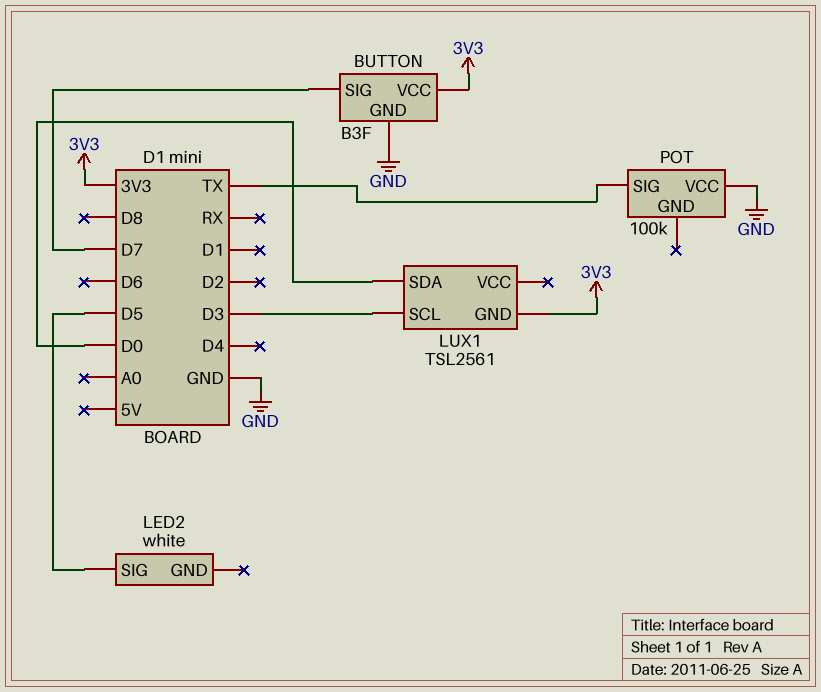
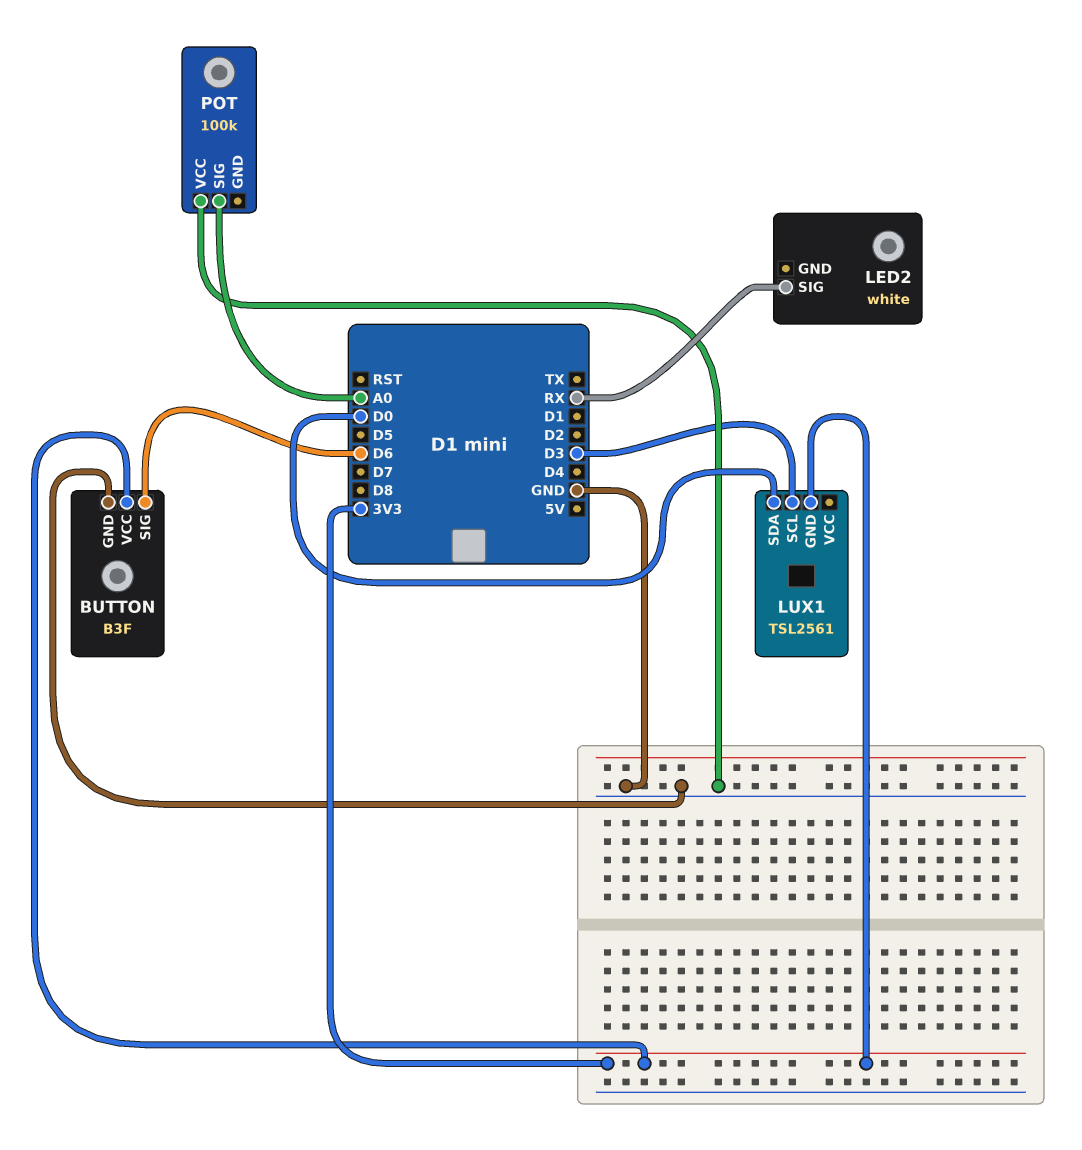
BUTTON pin SIG: D7 -> D6
LED2 pin SIG: D5 -> RX
POT pin SIG: TX -> A0

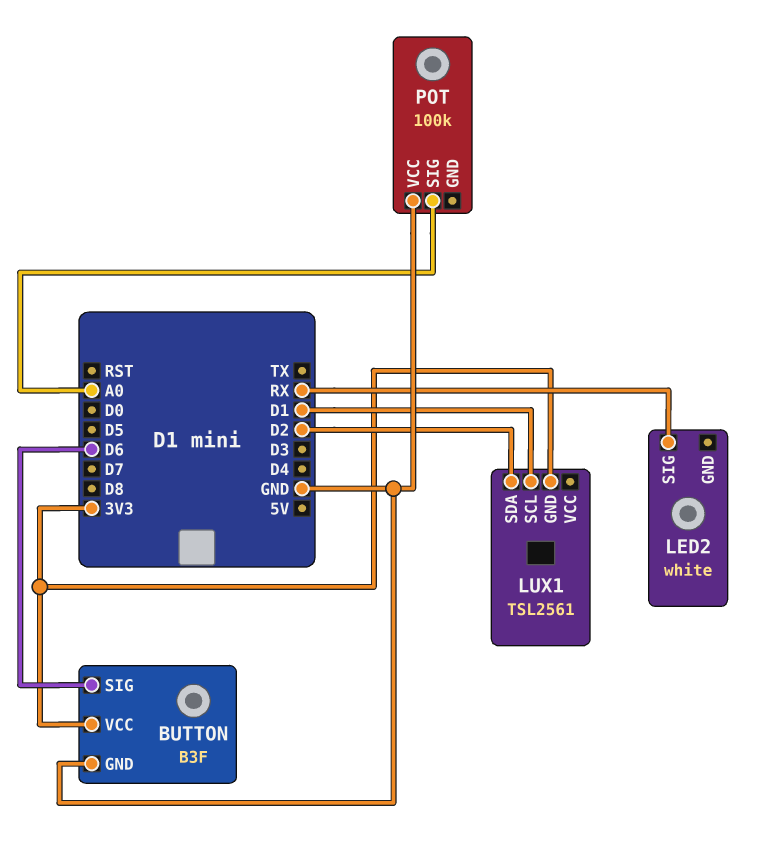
LUX1 pin SCL: D3 -> D1
LUX1 pin SDA: D0 -> D2

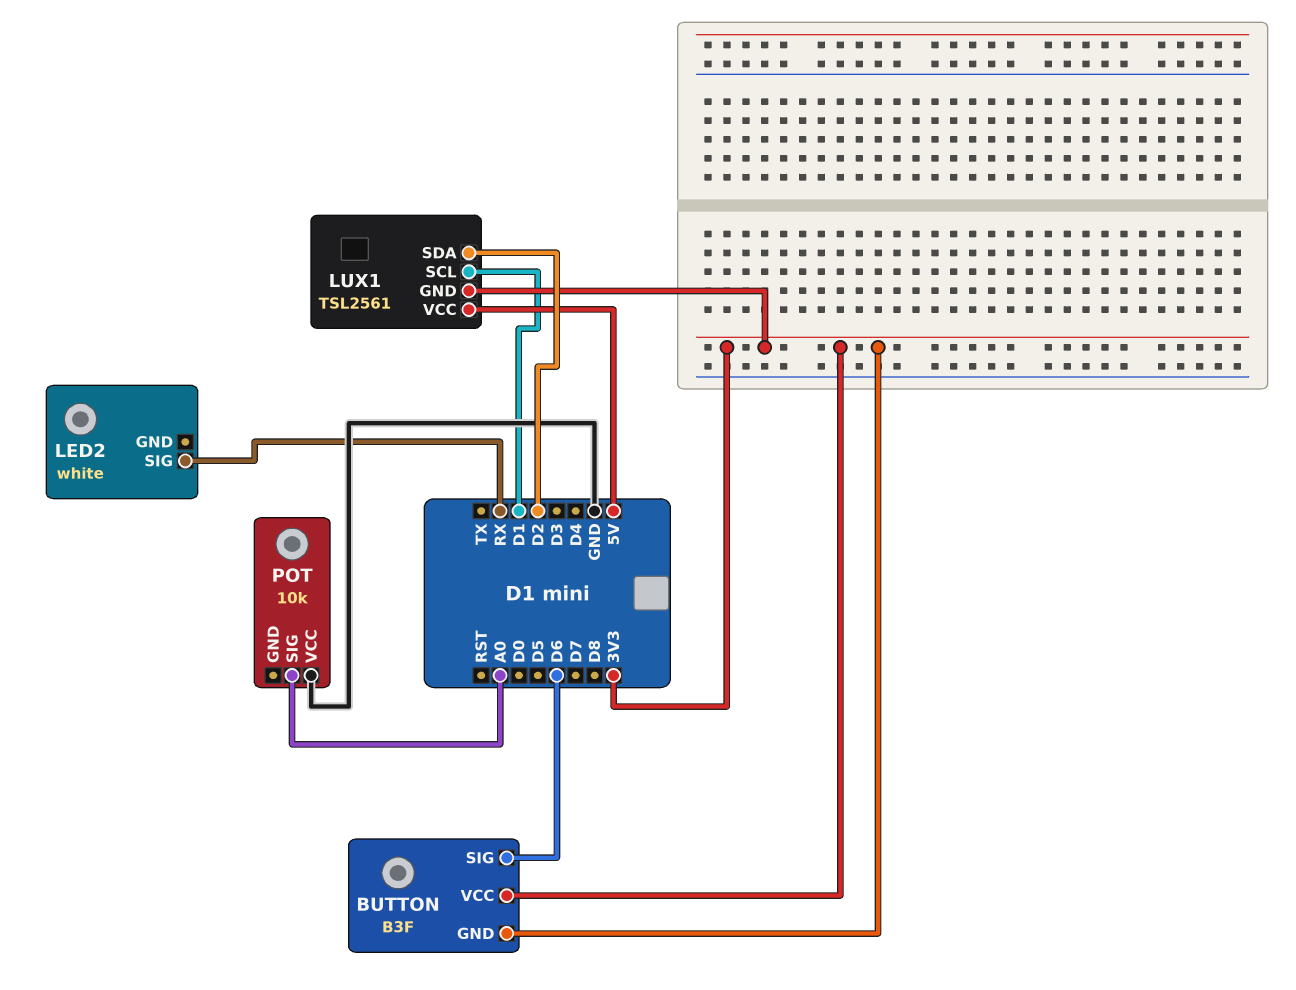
BUTTON pin GND: GND -> 3V3
LUX1 pin VCC: none -> 5V
POT: 100k -> 10k

